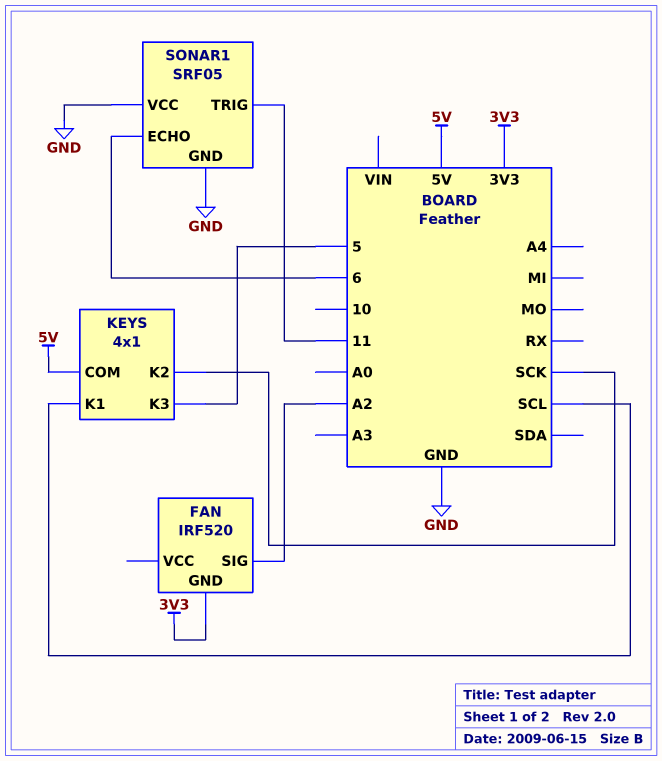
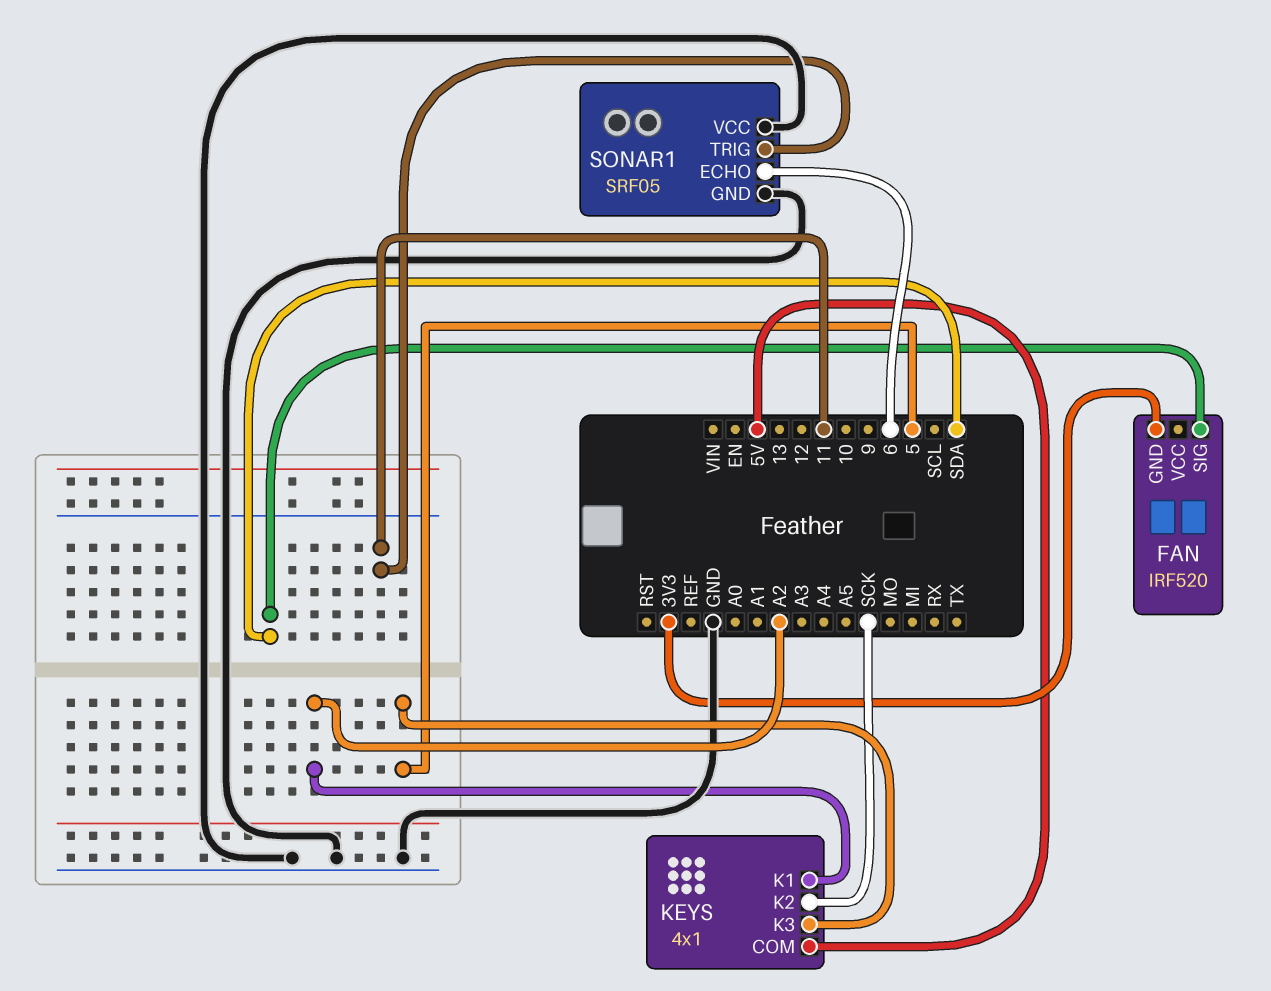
FAN pin SIG: A2 -> SDA
KEYS pin K1: SCL -> A2

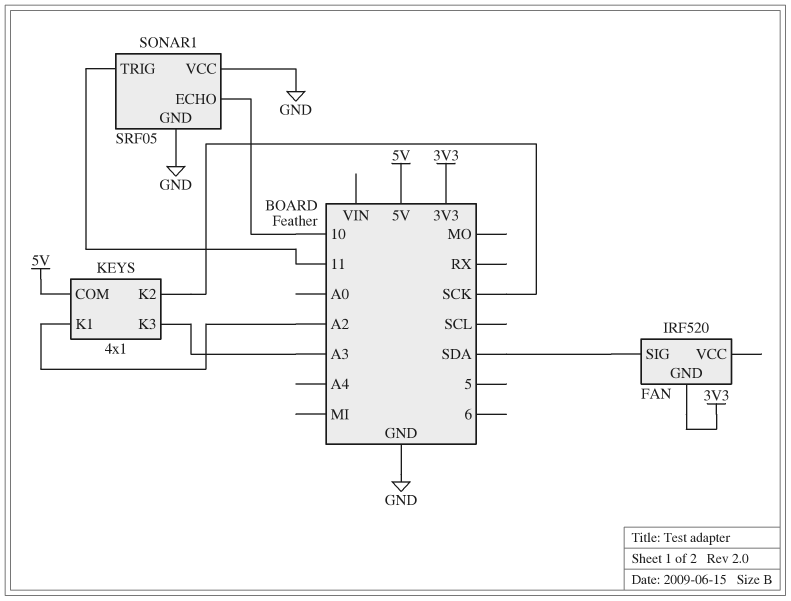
KEYS pin K3: 5 -> A3
SONAR1 pin ECHO: 6 -> 10

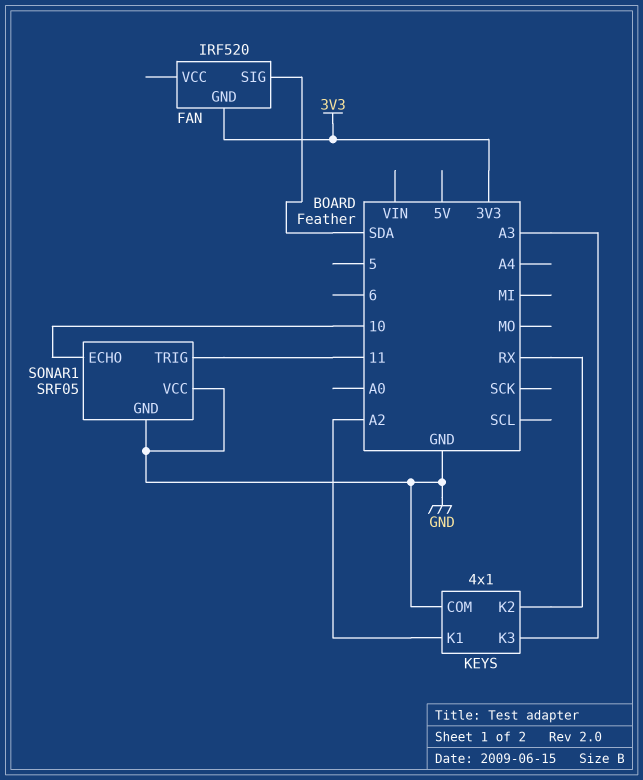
KEYS pin COM: 5V -> GND
KEYS pin K2: SCK -> RX

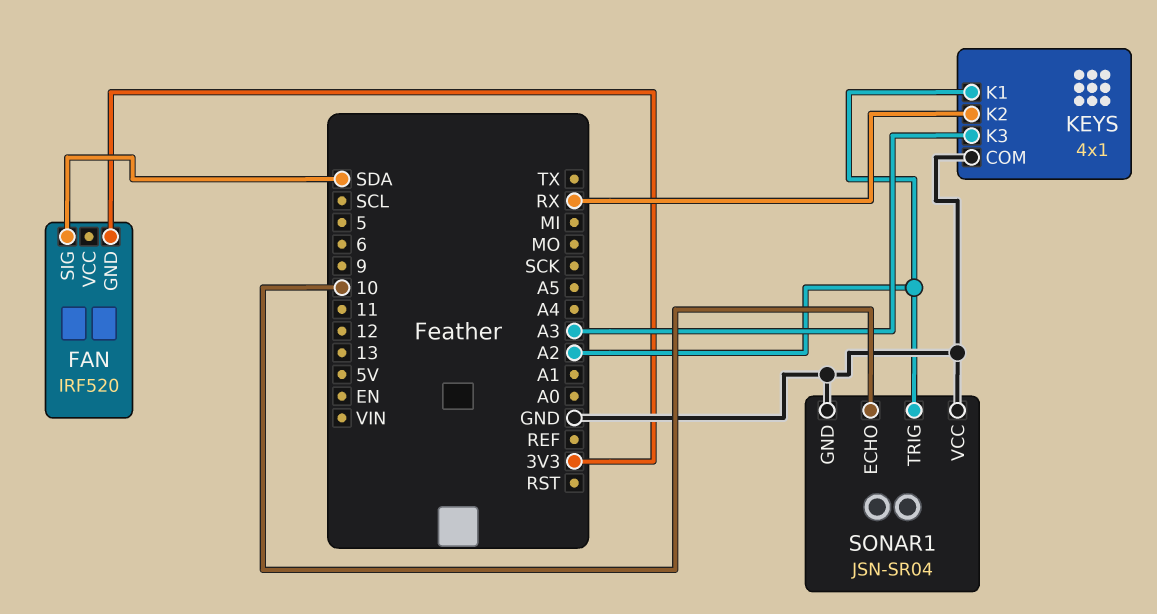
SONAR1: SRF05 -> JSN-SR04
SONAR1 pin TRIG: 11 -> A2

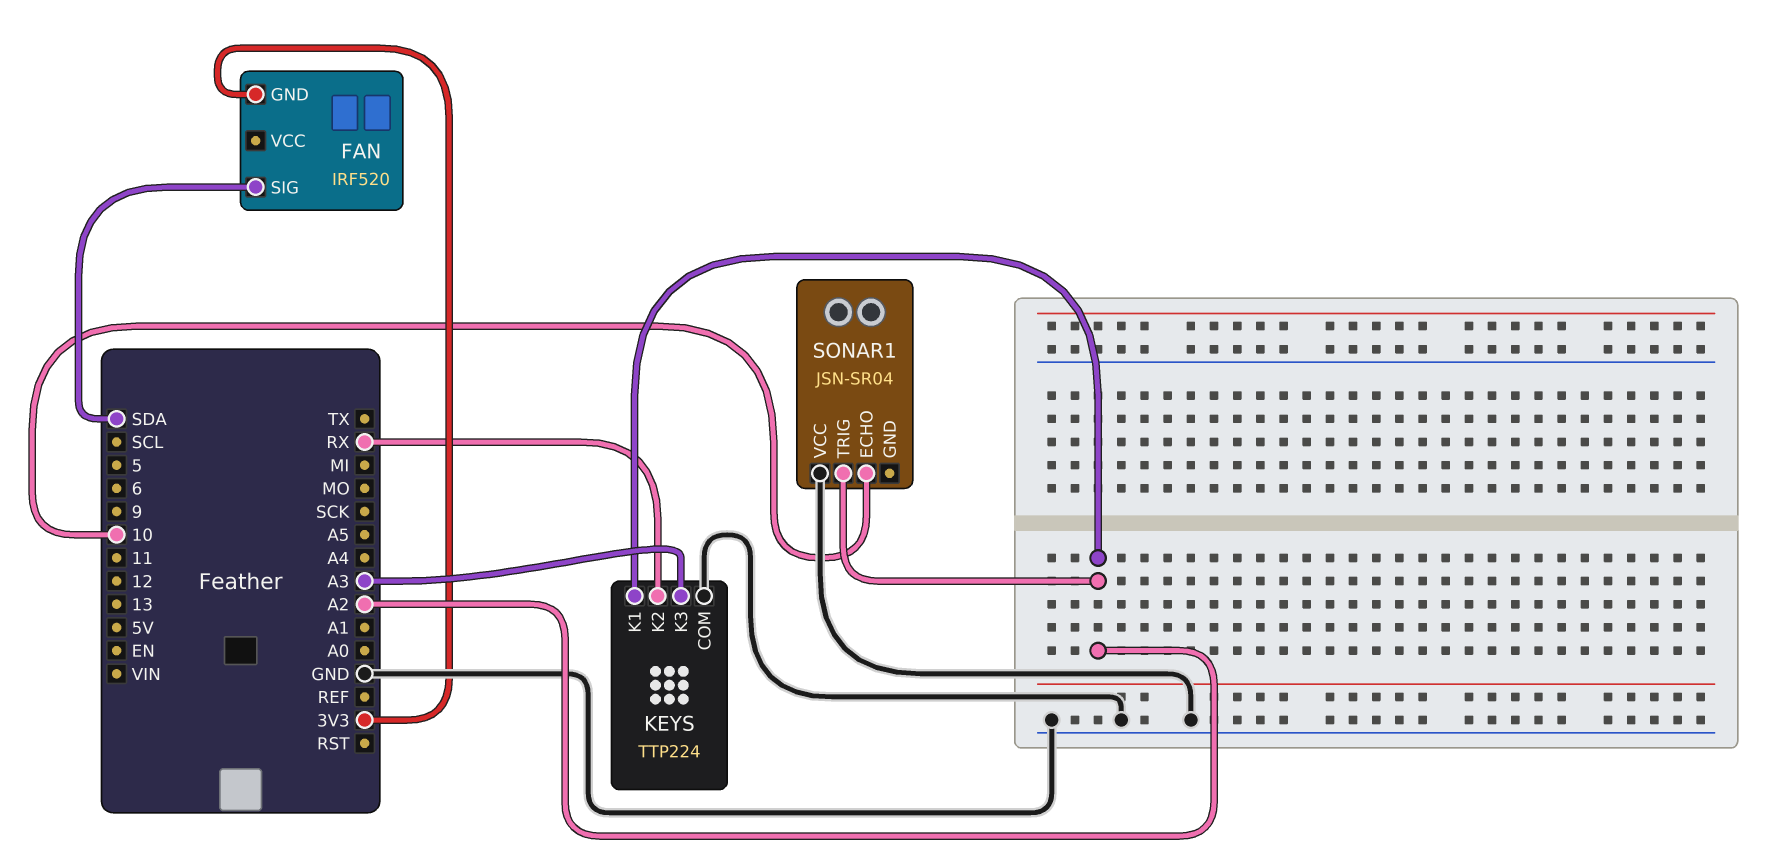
KEYS: 4x1 -> TTP224
SONAR1 pin GND: GND -> none

